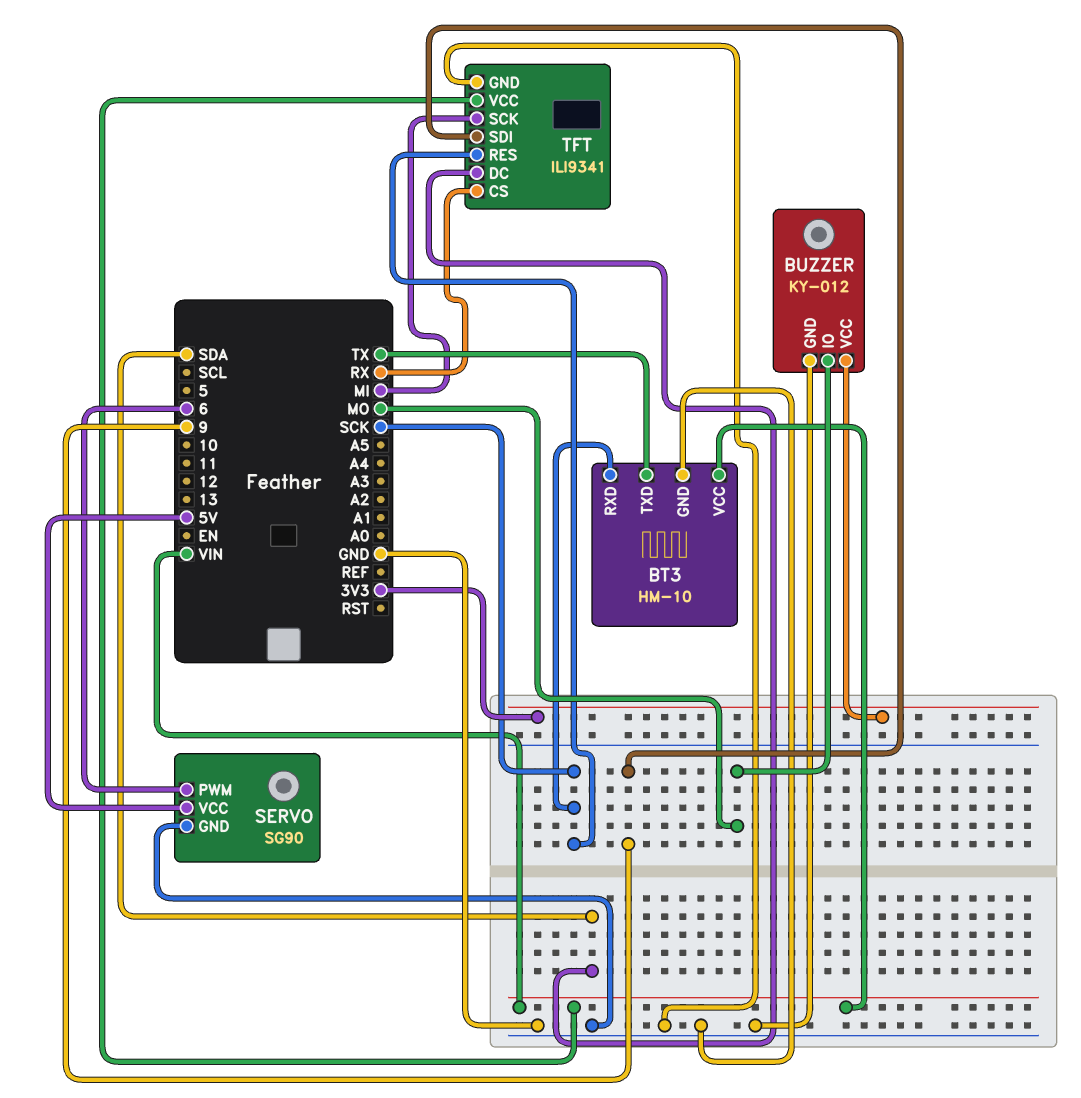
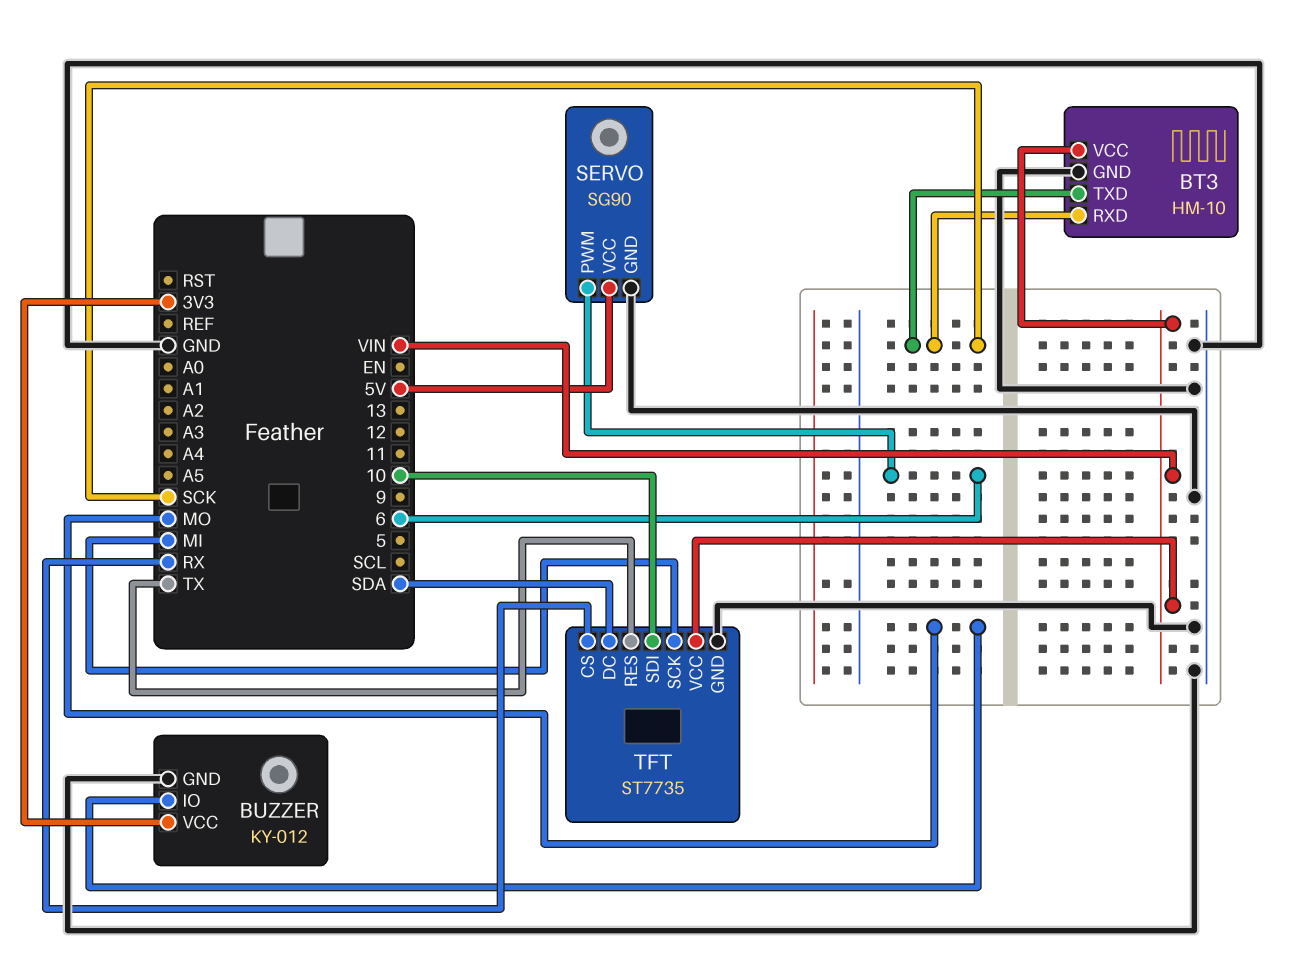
BT3 pin TXD: TX -> SCK
TFT: ILI9341 -> ST7735
TFT pin RES: SCK -> TX
TFT pin SDI: 9 -> 10

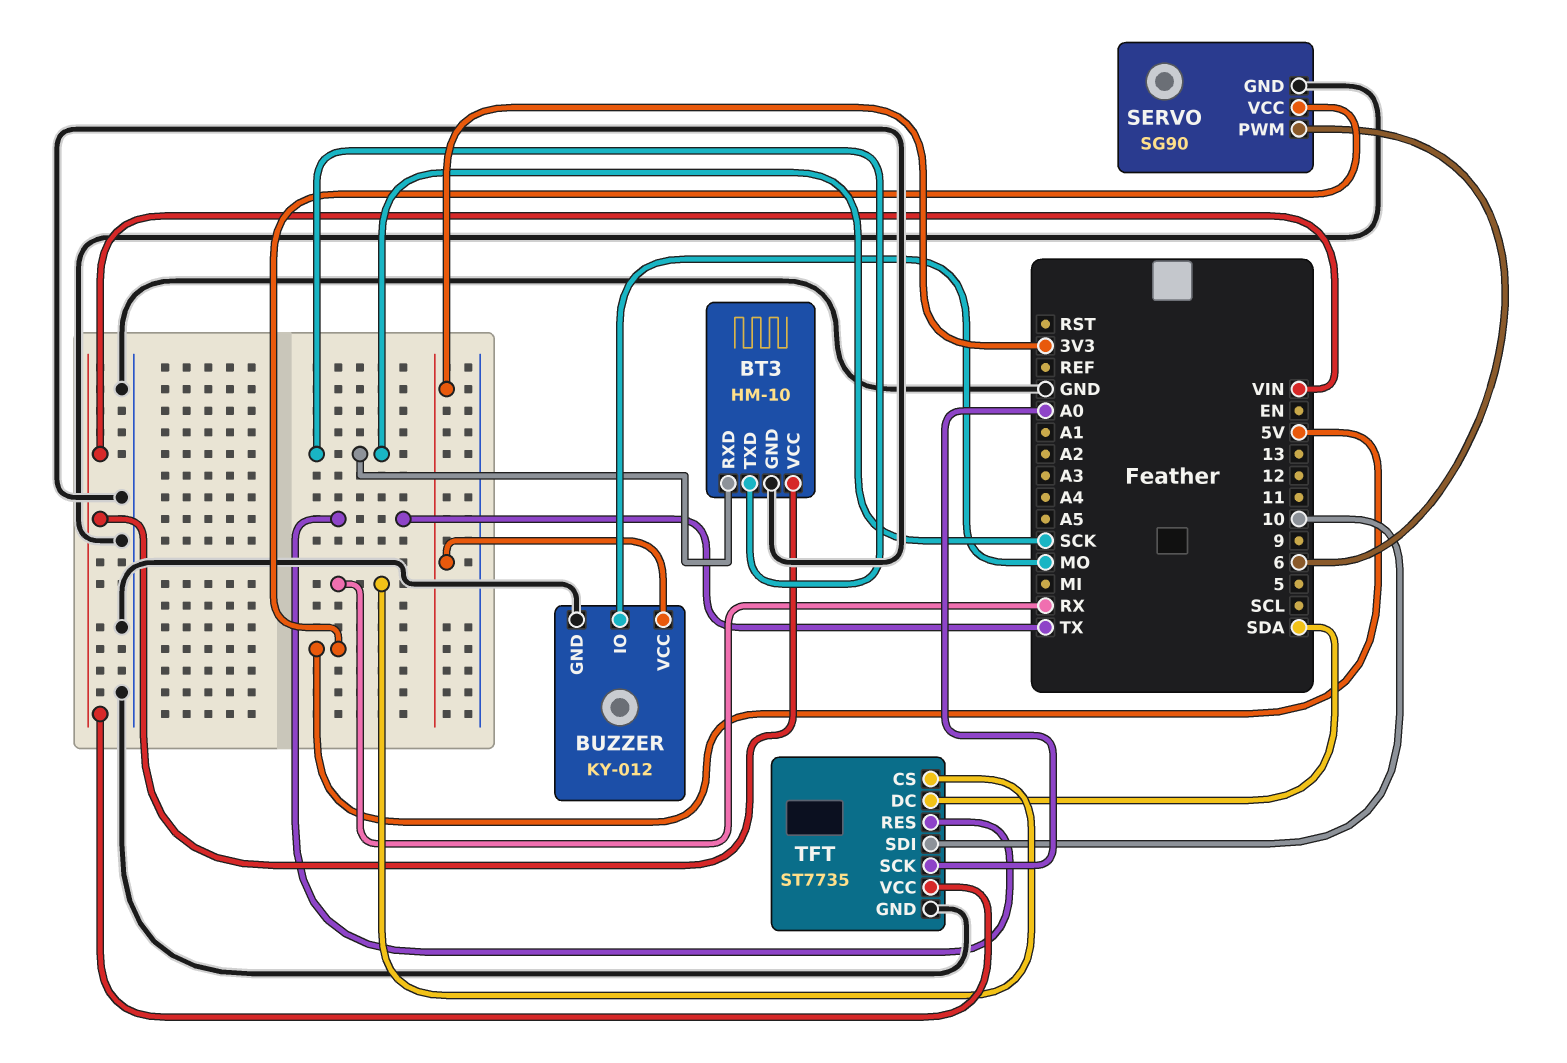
TFT pin SCK: MI -> A0

